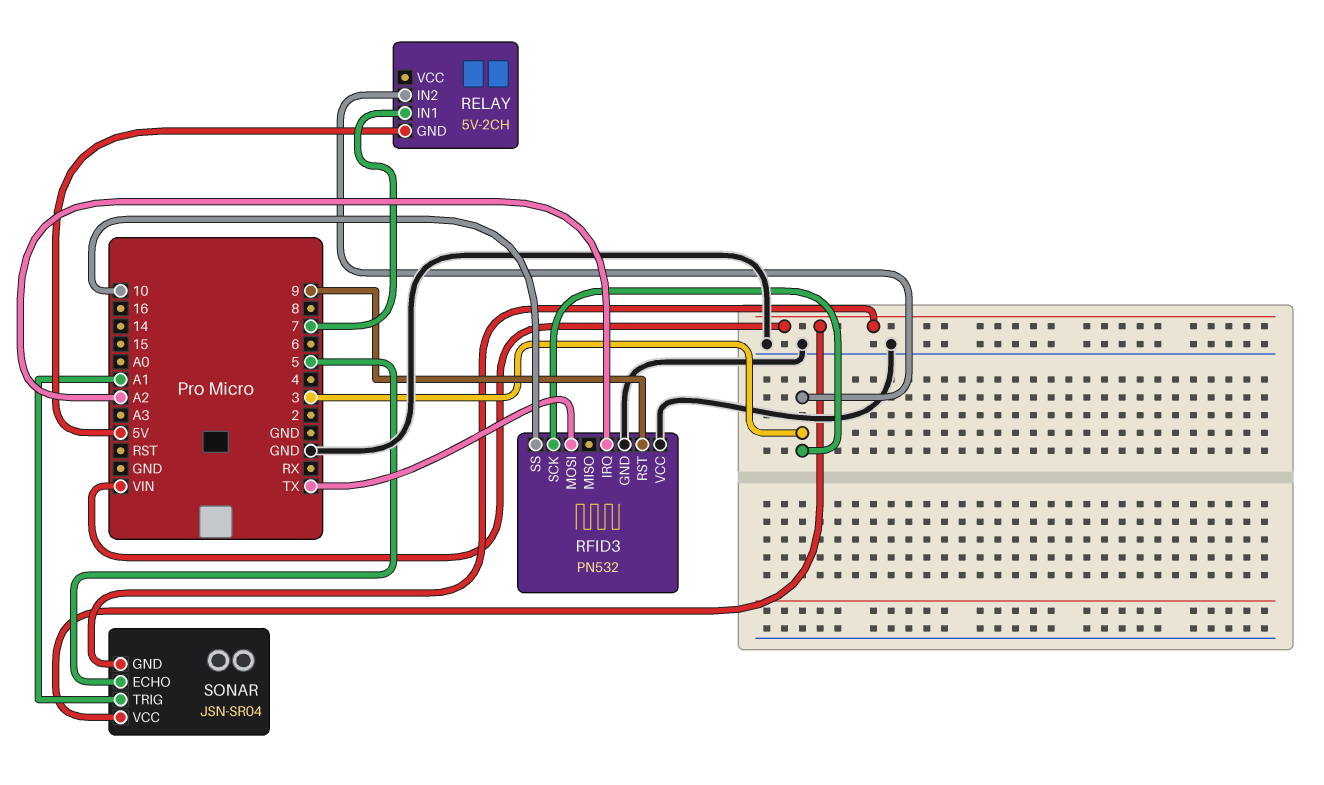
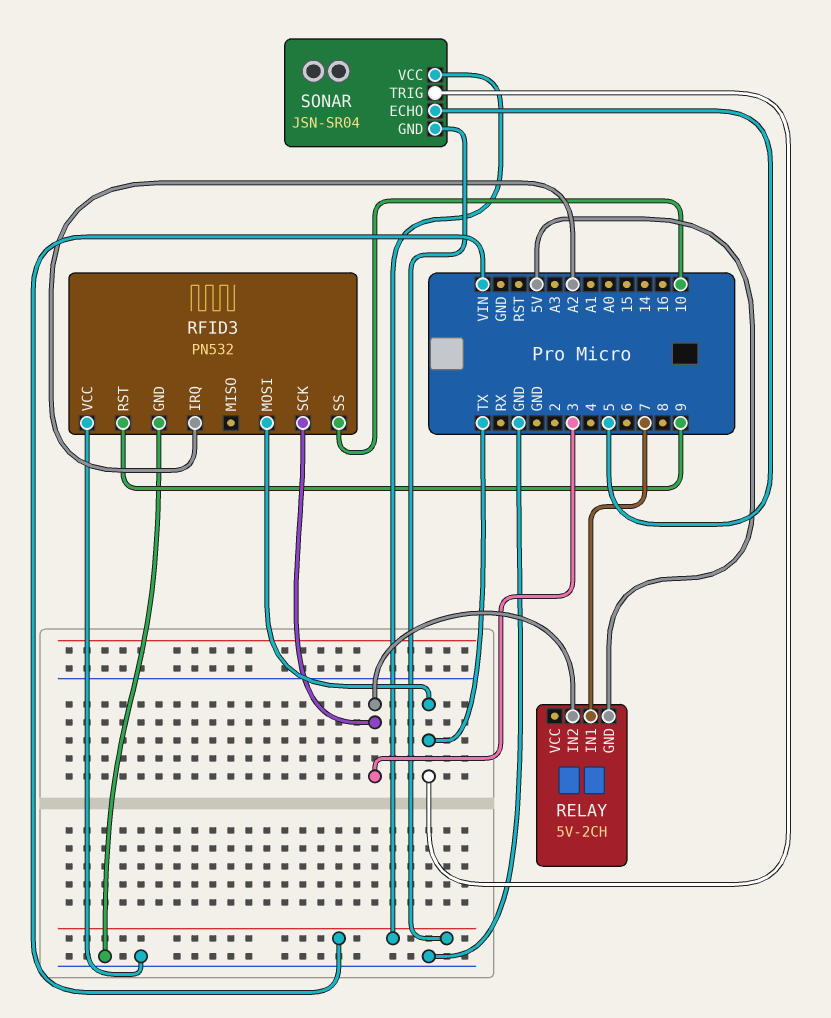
SONAR pin TRIG: A1 -> TX

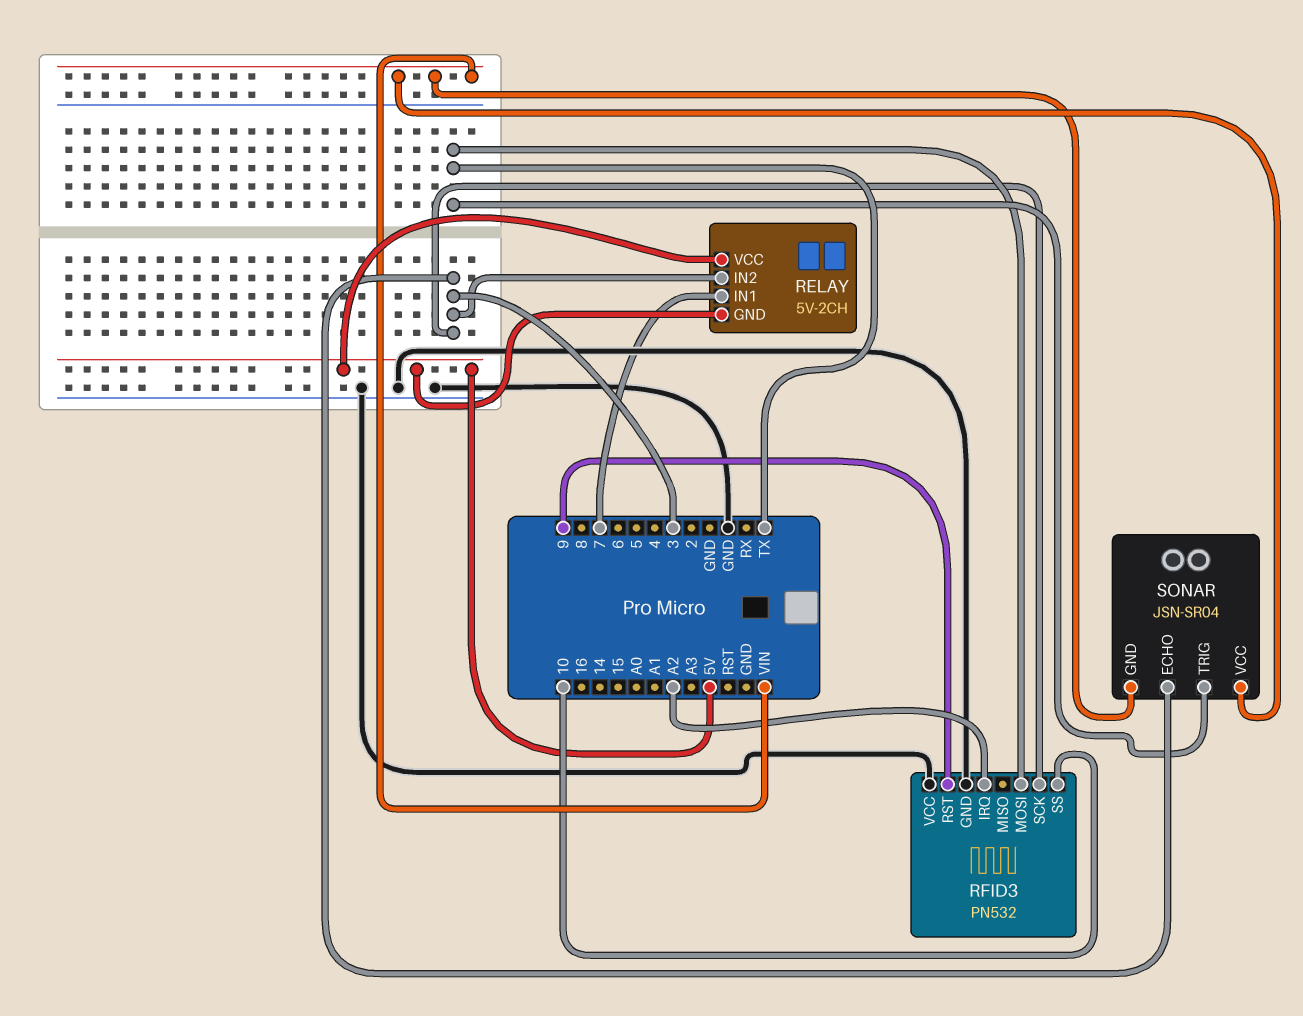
RELAY pin VCC: none -> 5V
SONAR pin ECHO: 5 -> 3

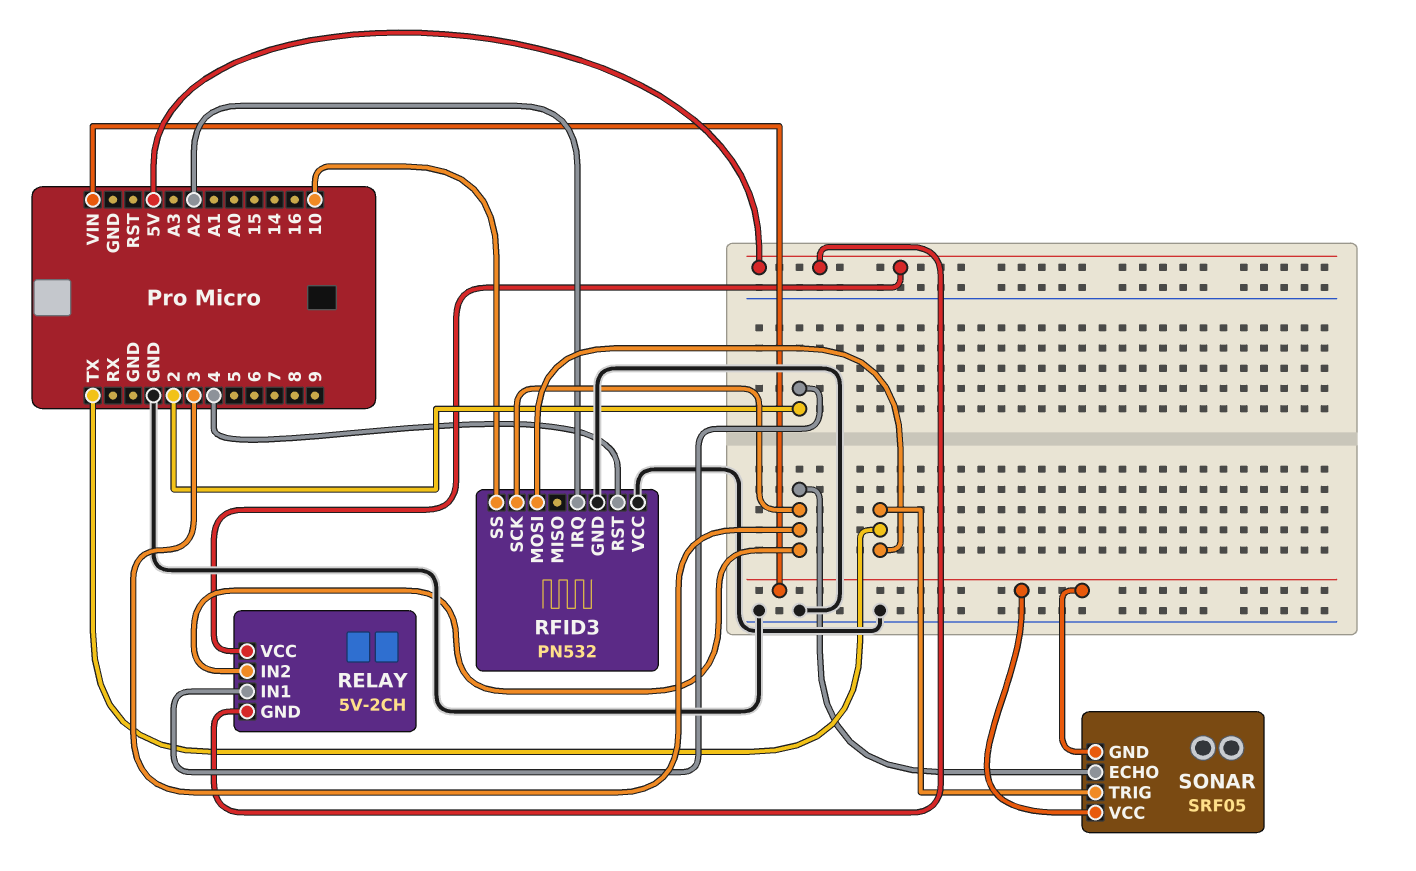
RELAY pin IN1: 7 -> 2
RFID3 pin RST: 9 -> 4
SONAR: JSN-SR04 -> SRF05

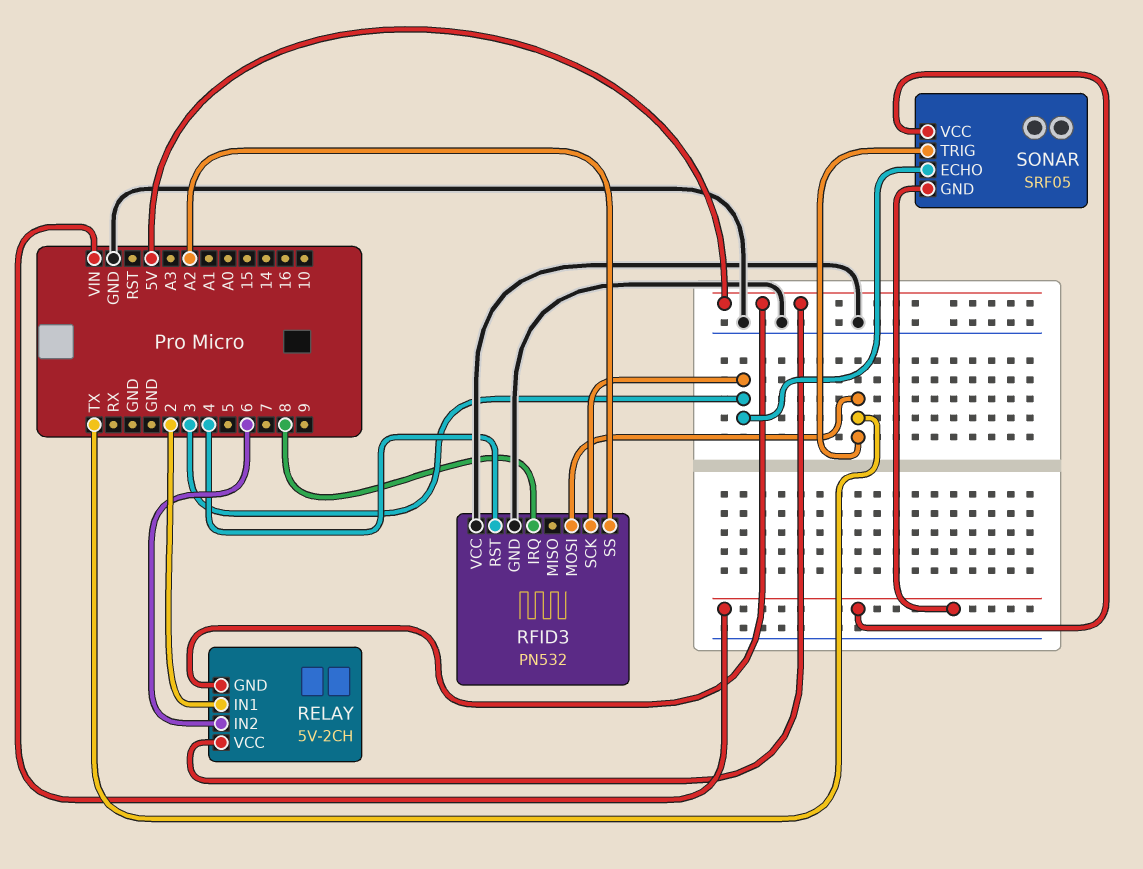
RELAY pin IN2: 3 -> 6
RFID3 pin IRQ: A2 -> 8
RFID3 pin SS: 10 -> A2

